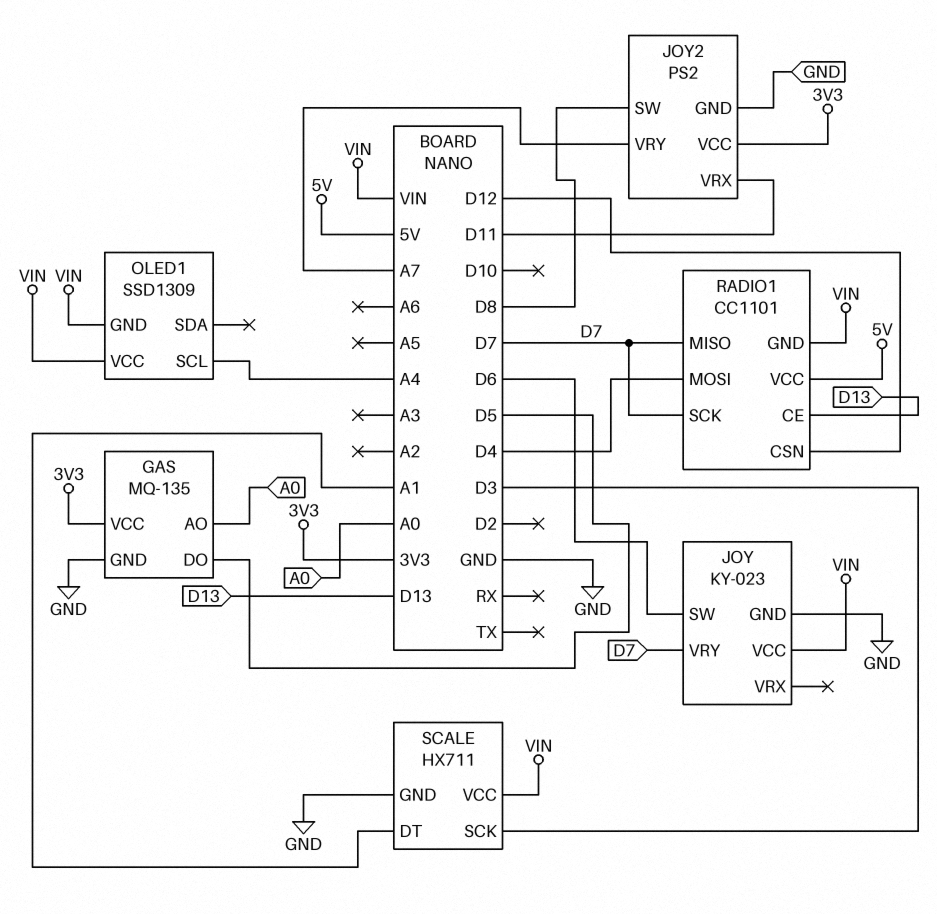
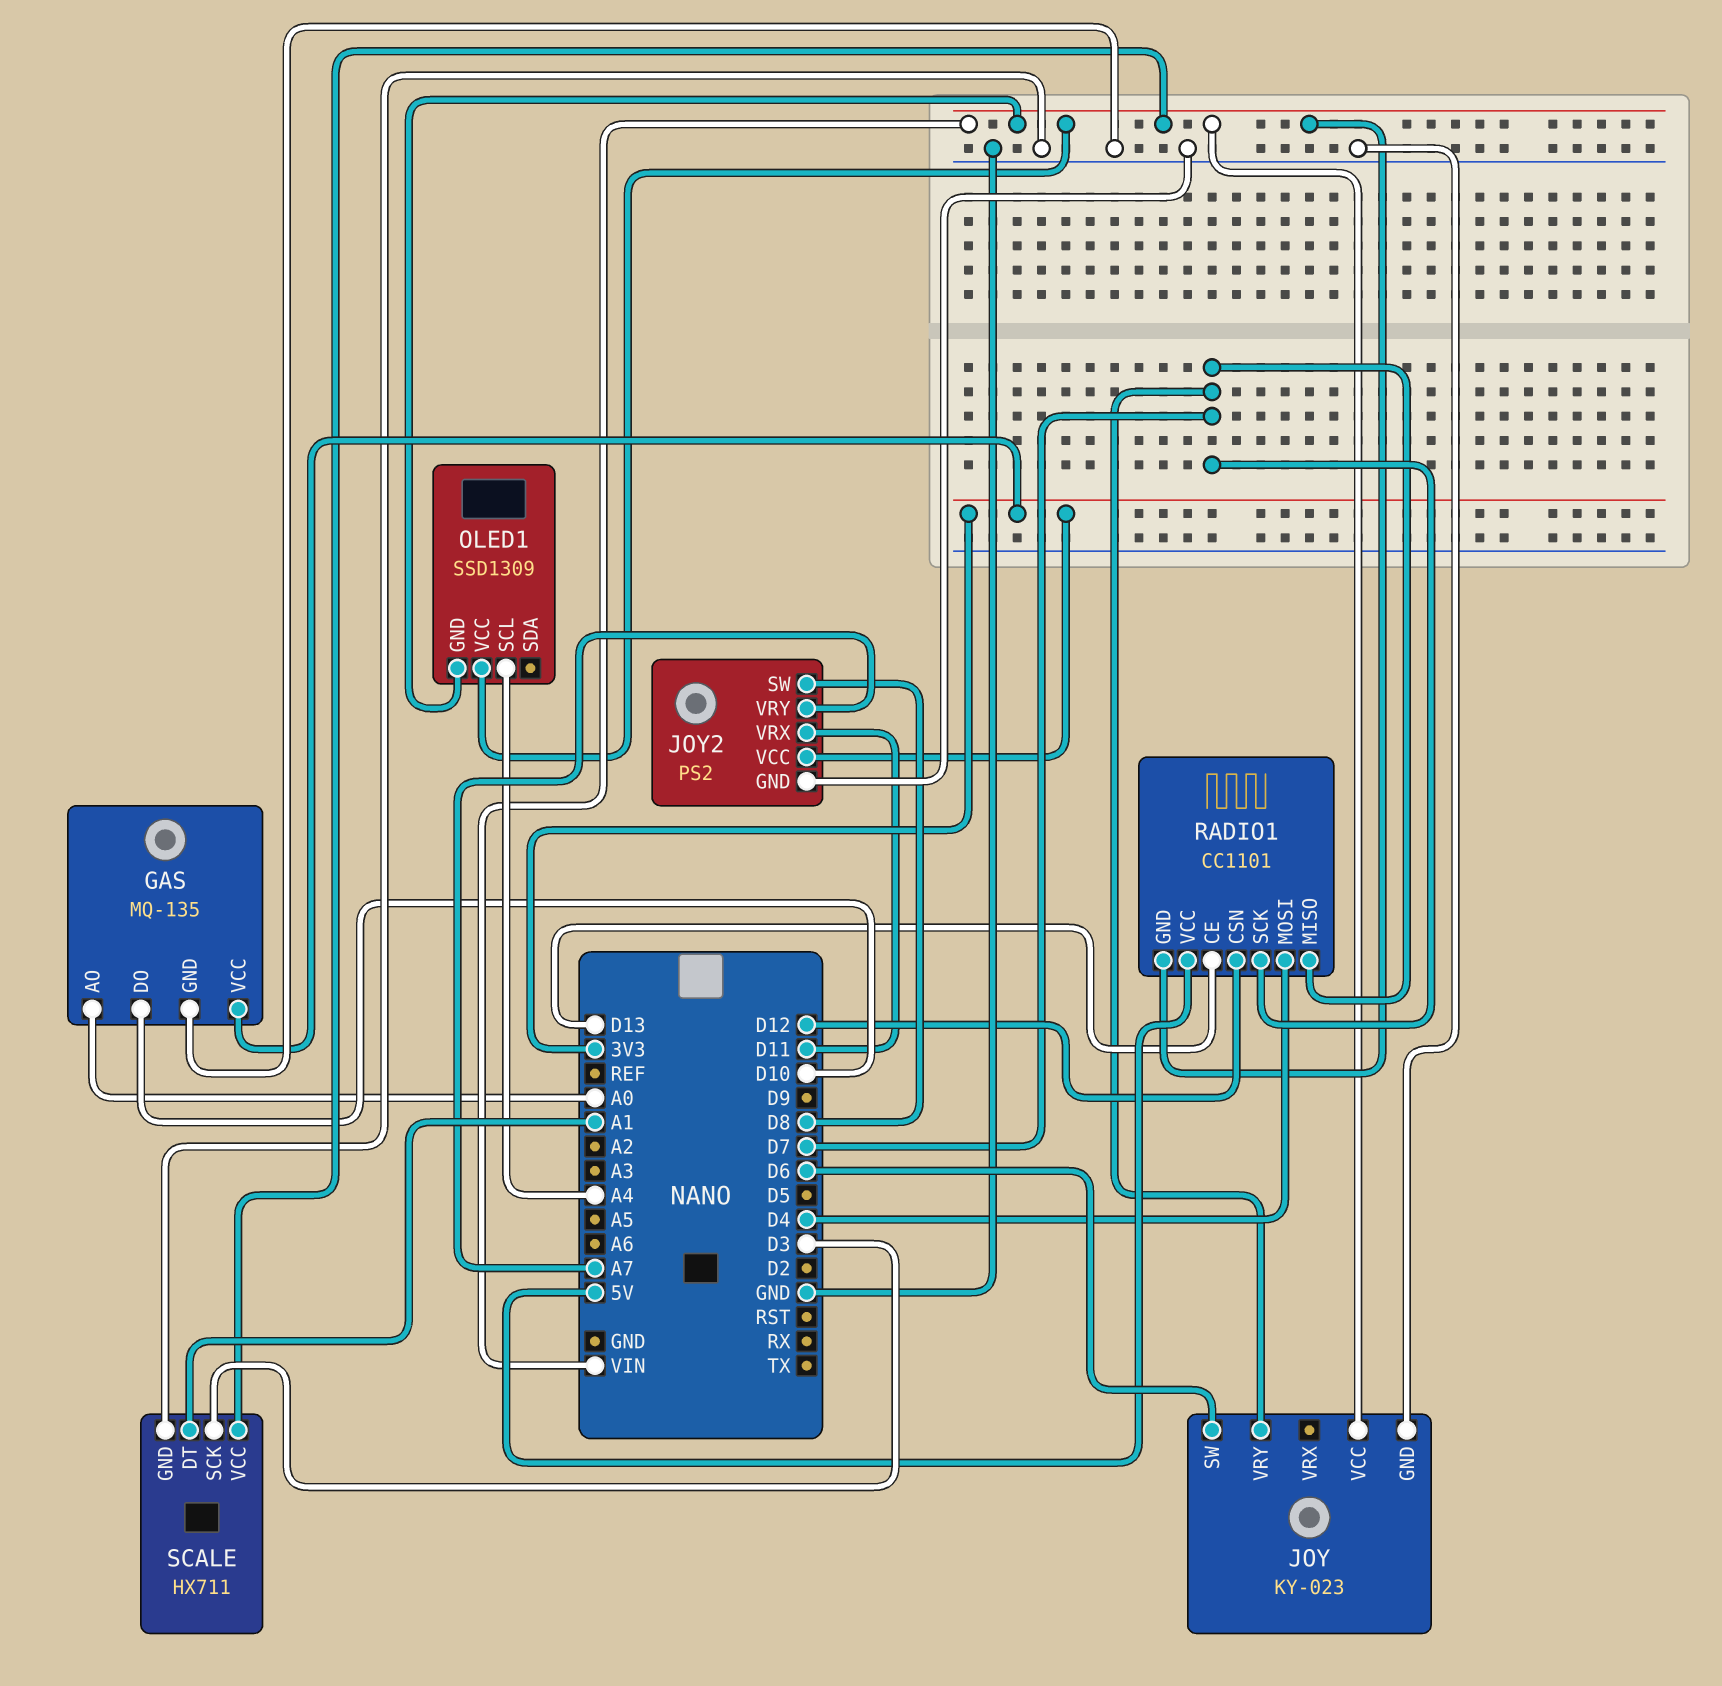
GAS pin DO: D5 -> D10

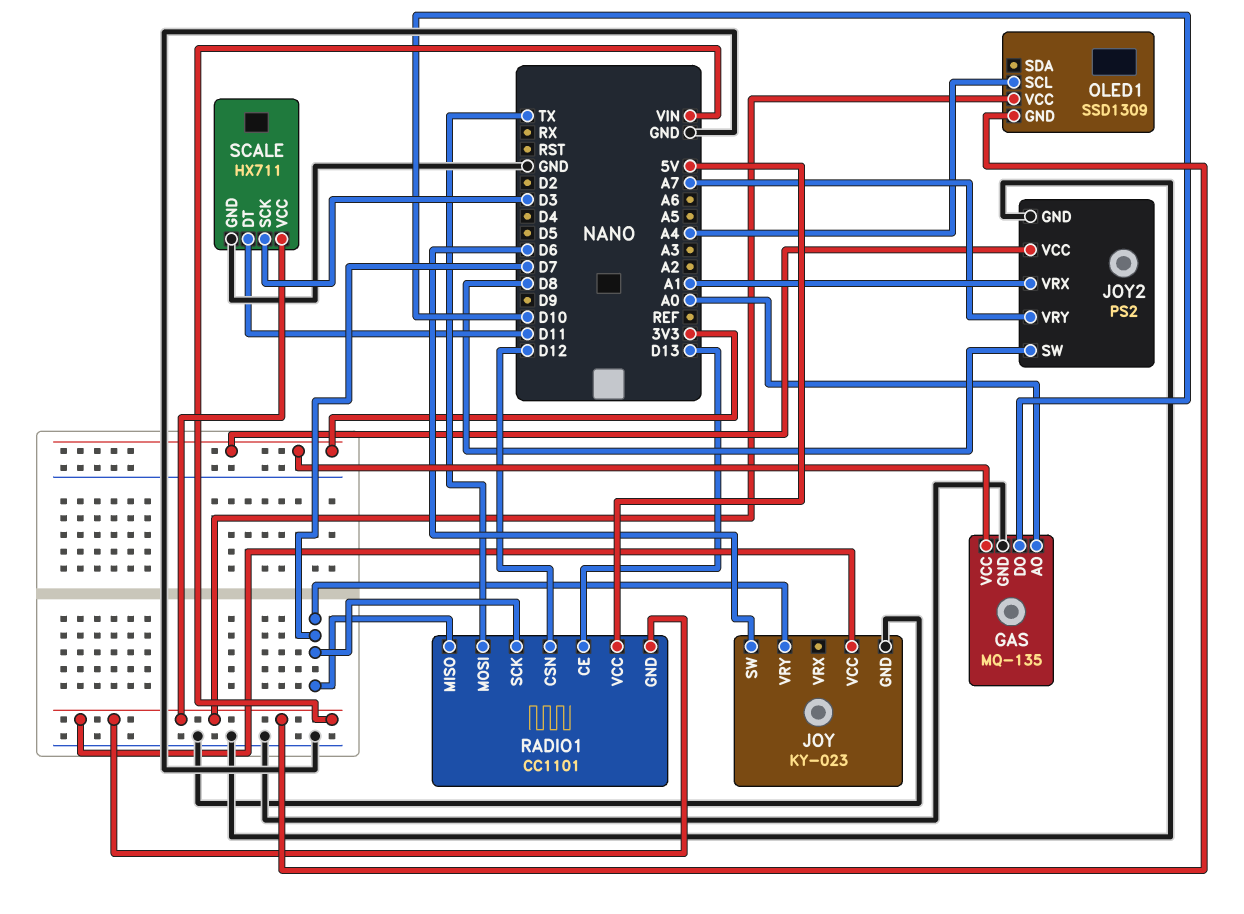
JOY2 pin VRX: D11 -> A1
RADIO1 pin MOSI: D4 -> TX
SCALE pin DT: A1 -> D11

